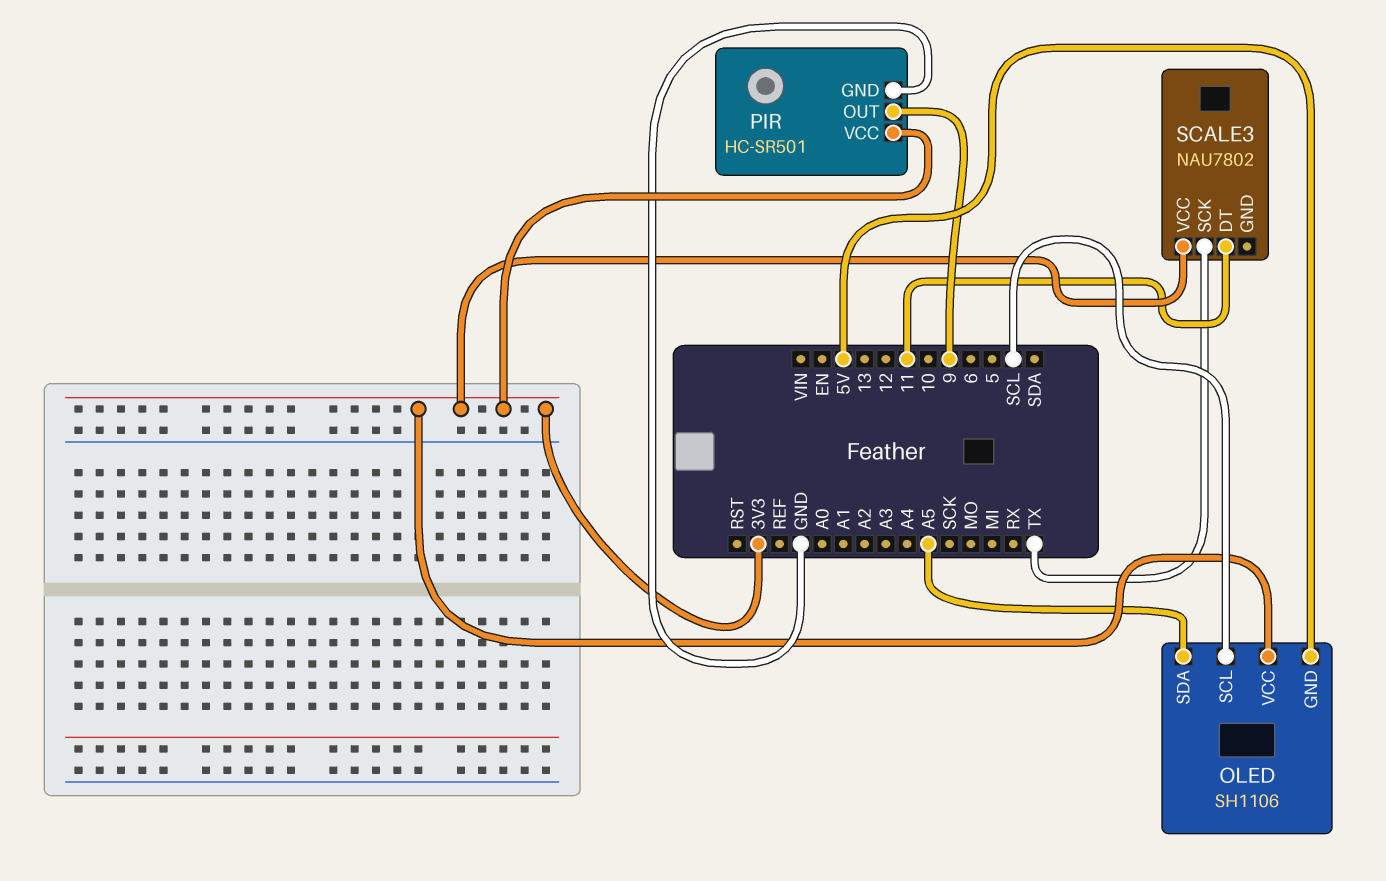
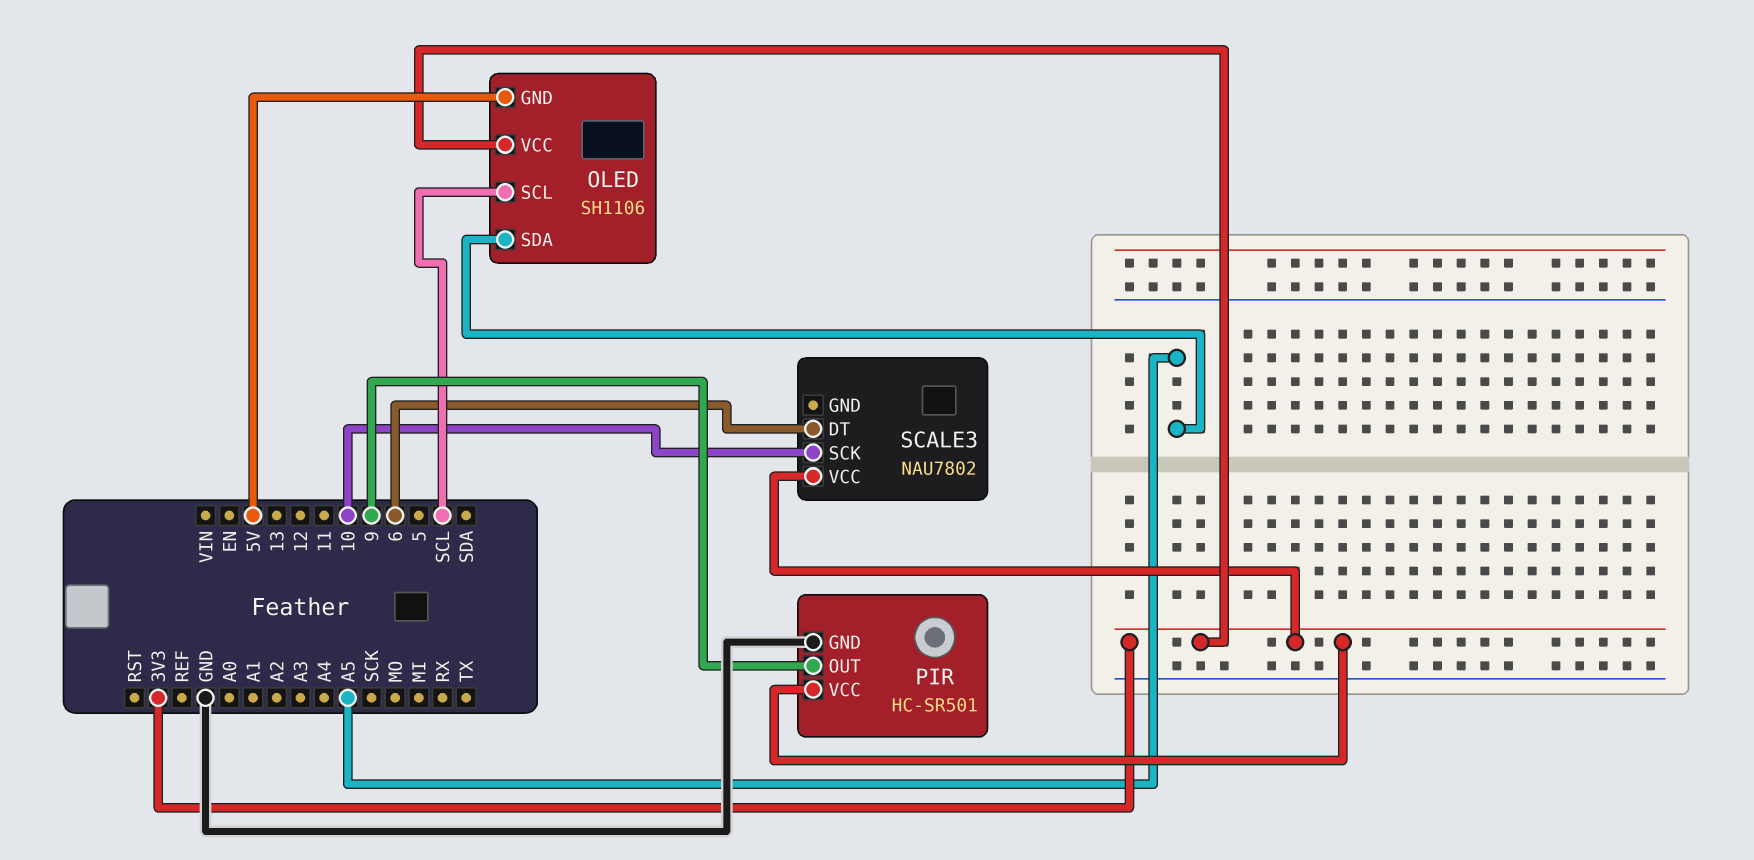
SCALE3 pin DT: 11 -> 6
SCALE3 pin SCK: TX -> 10

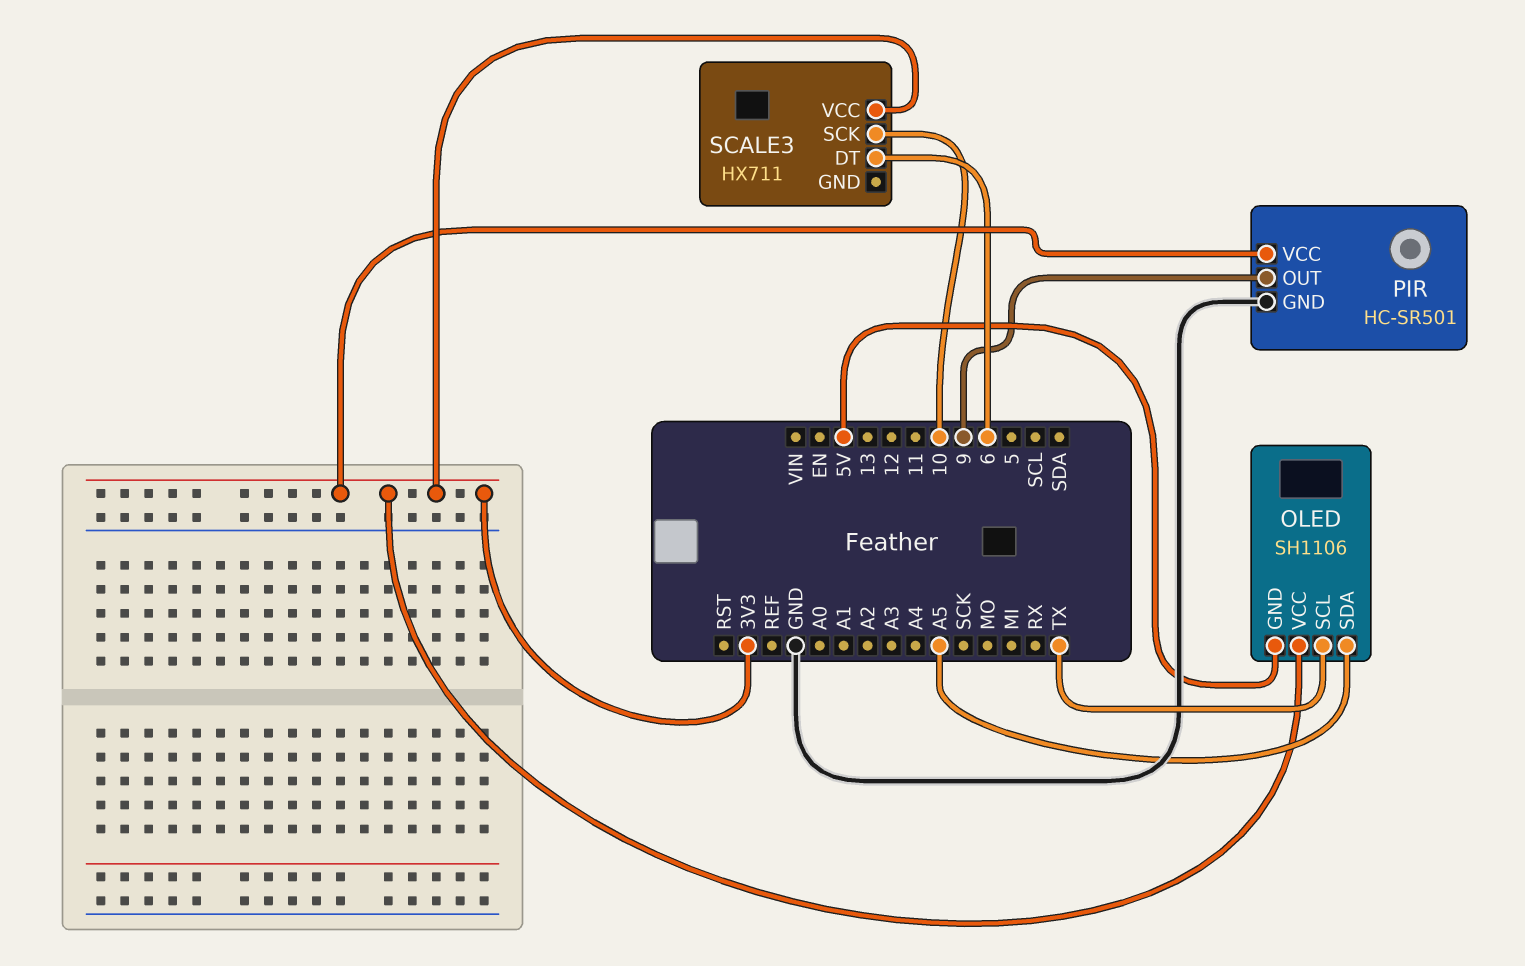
OLED pin SCL: SCL -> TX
SCALE3: NAU7802 -> HX711

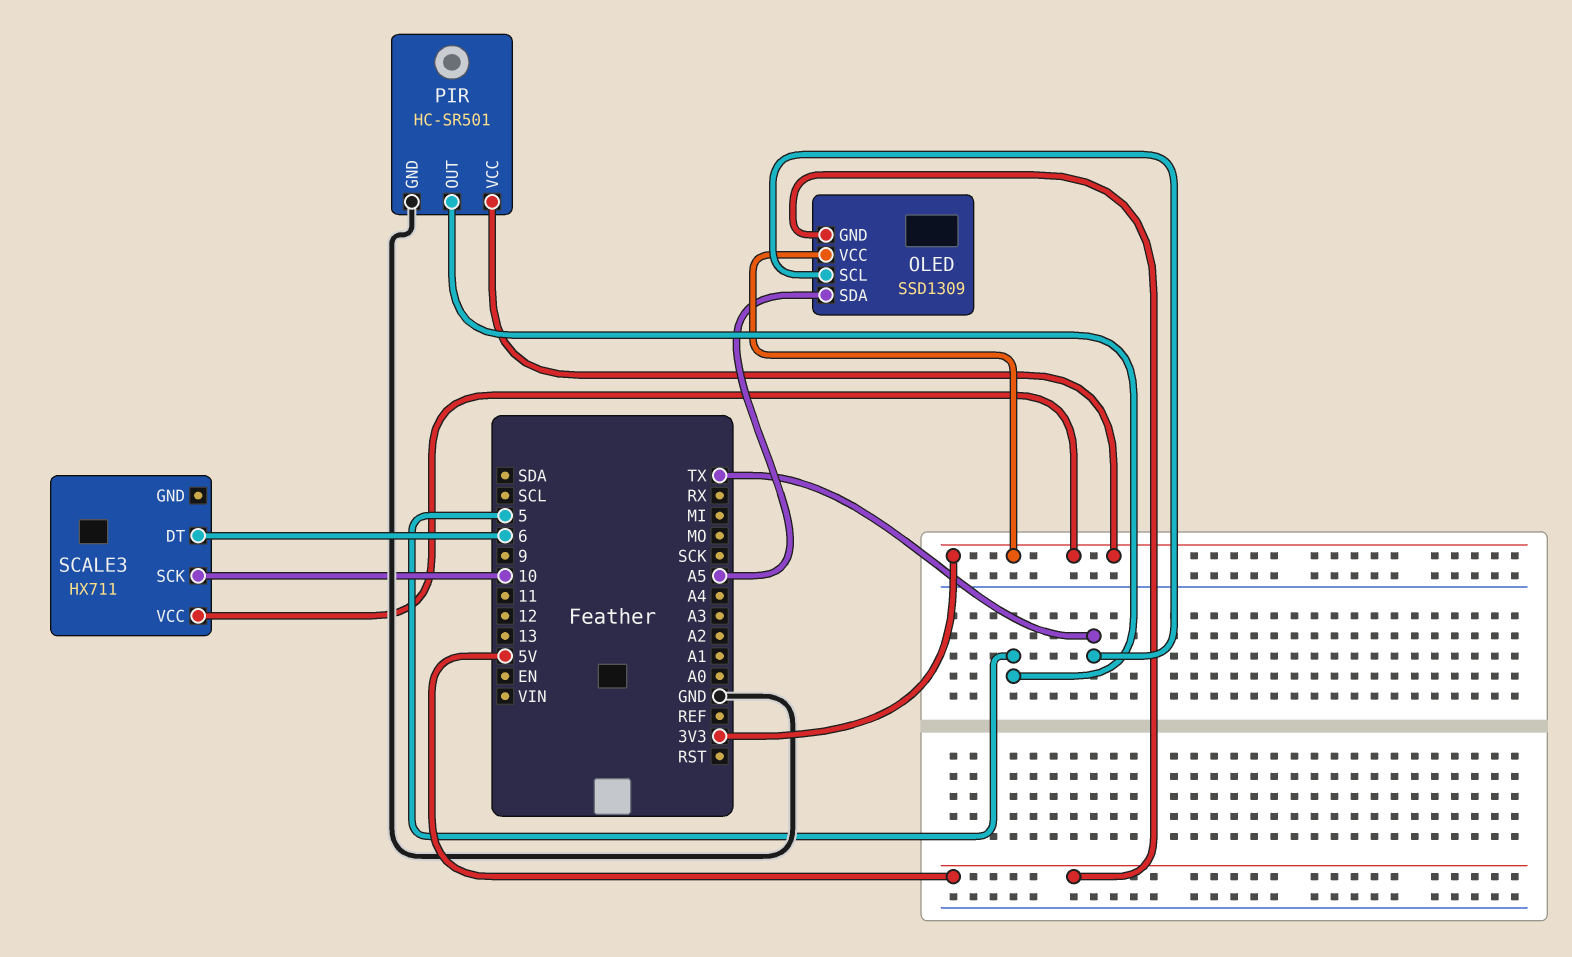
OLED: SH1106 -> SSD1309
PIR pin OUT: 9 -> 5

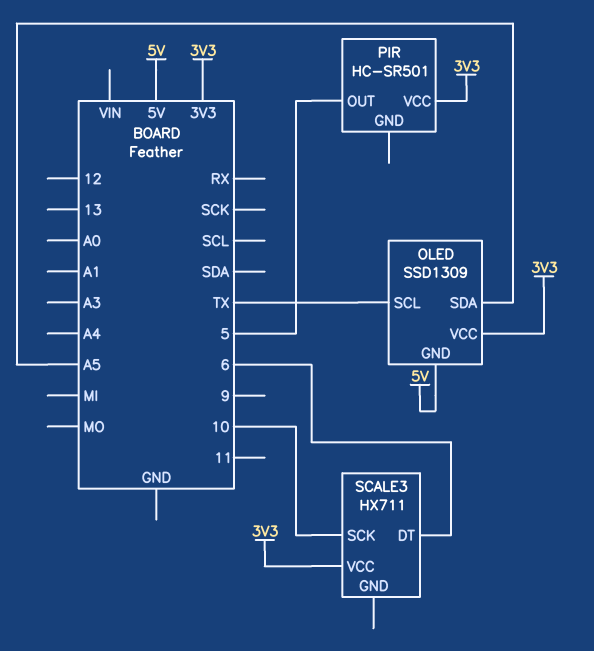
PIR pin GND: GND -> none

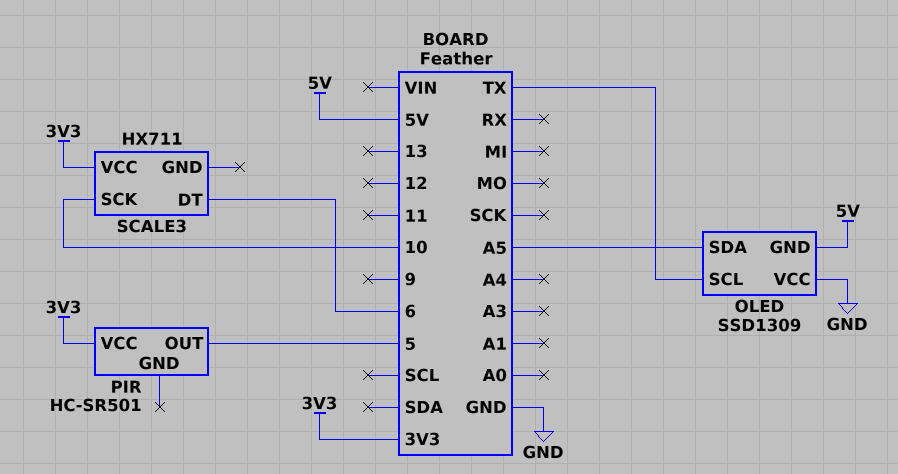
OLED pin VCC: 3V3 -> GND

